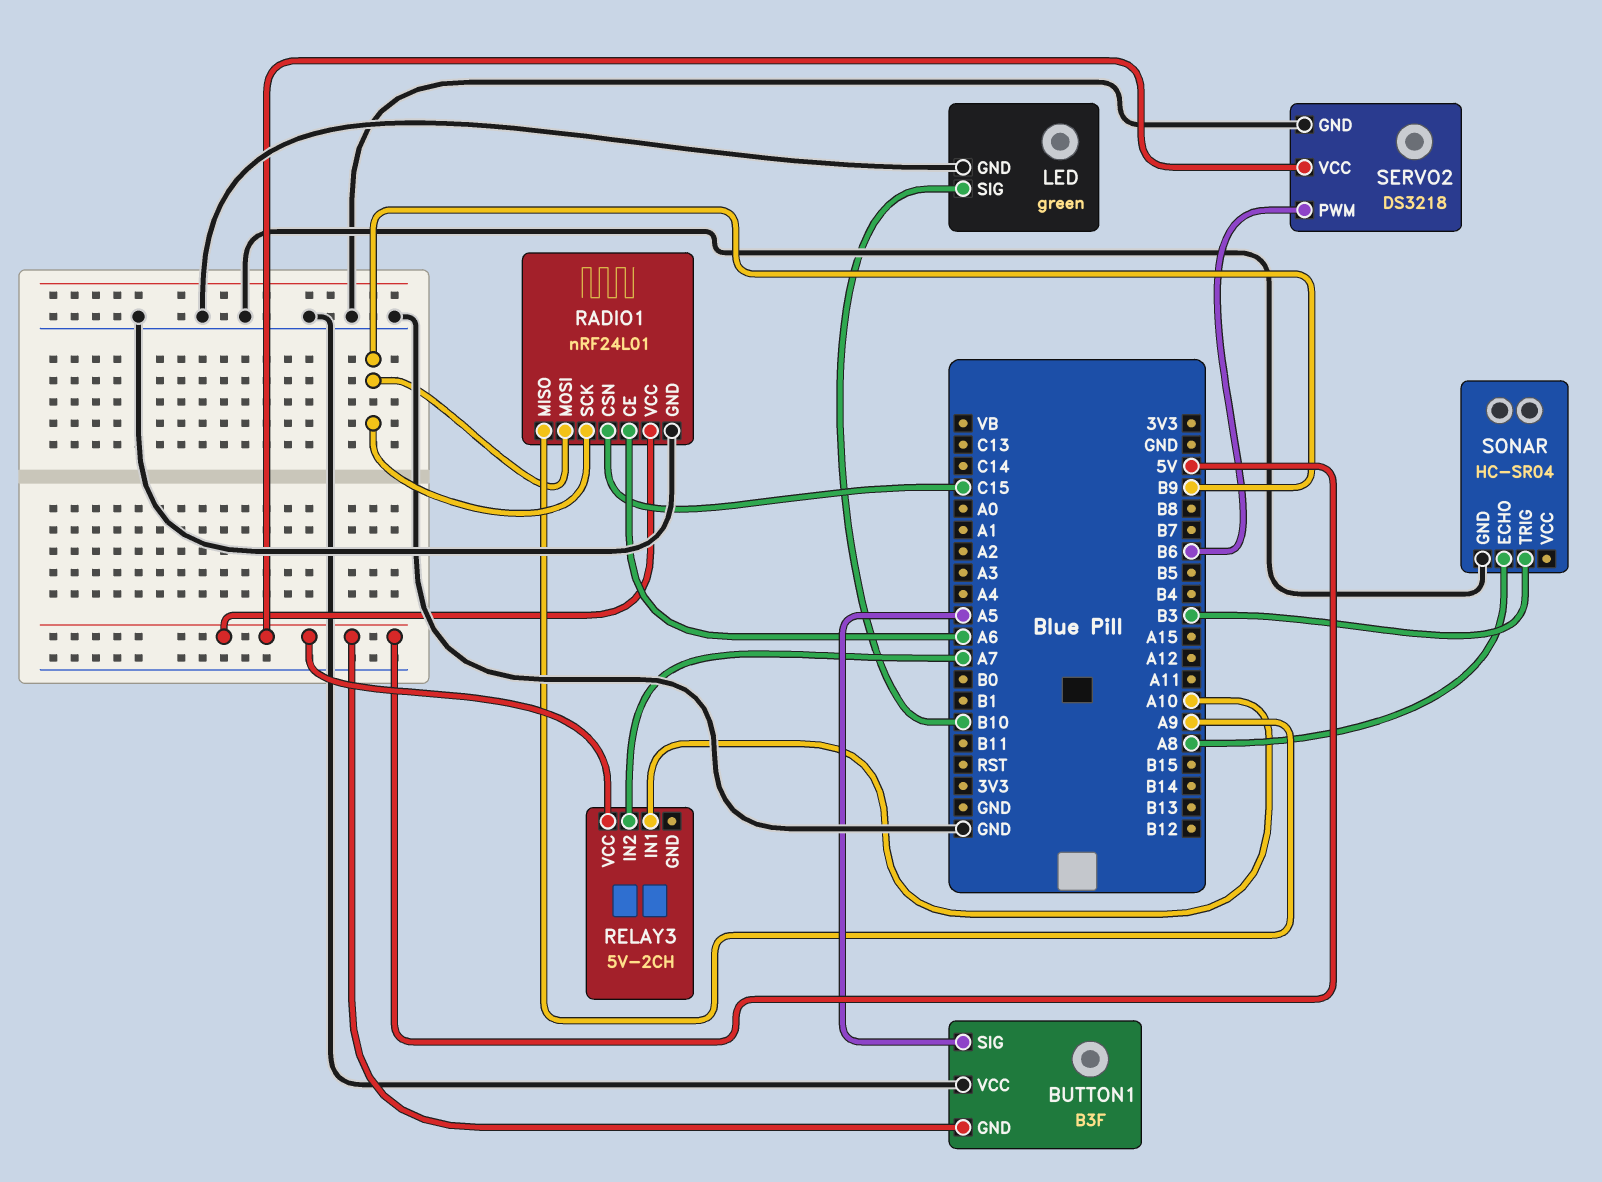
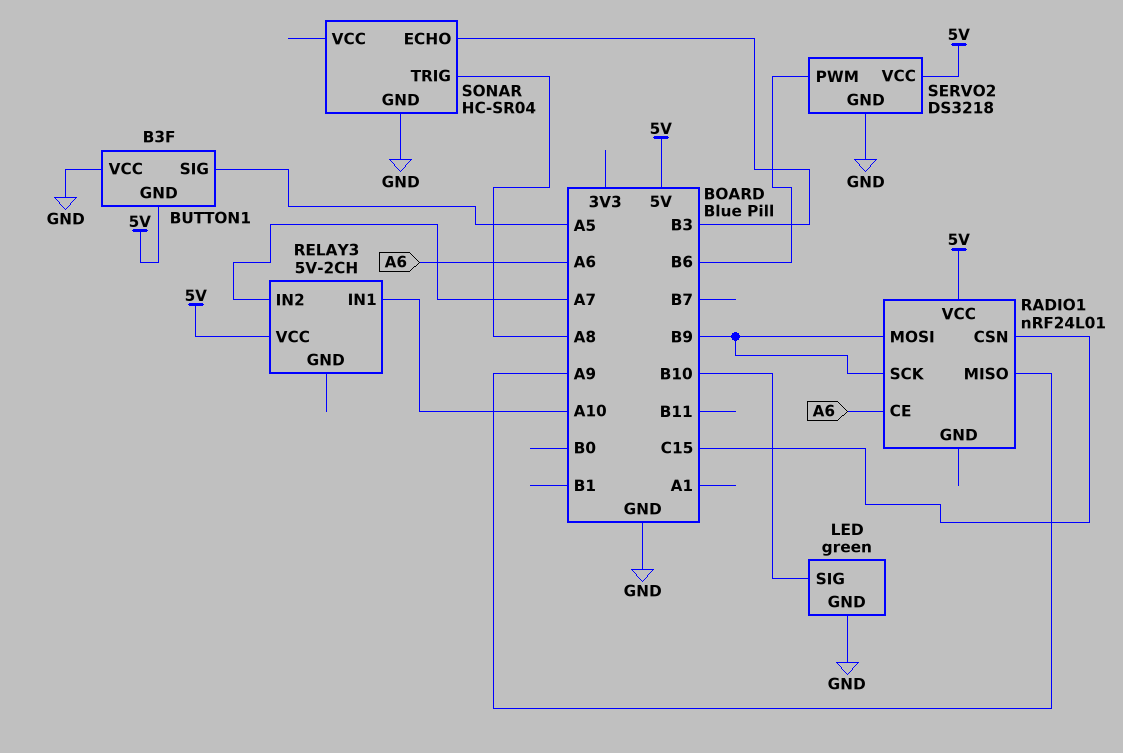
RADIO1 pin GND: GND -> none
SONAR pin ECHO: A8 -> B3
SONAR pin TRIG: B3 -> A8

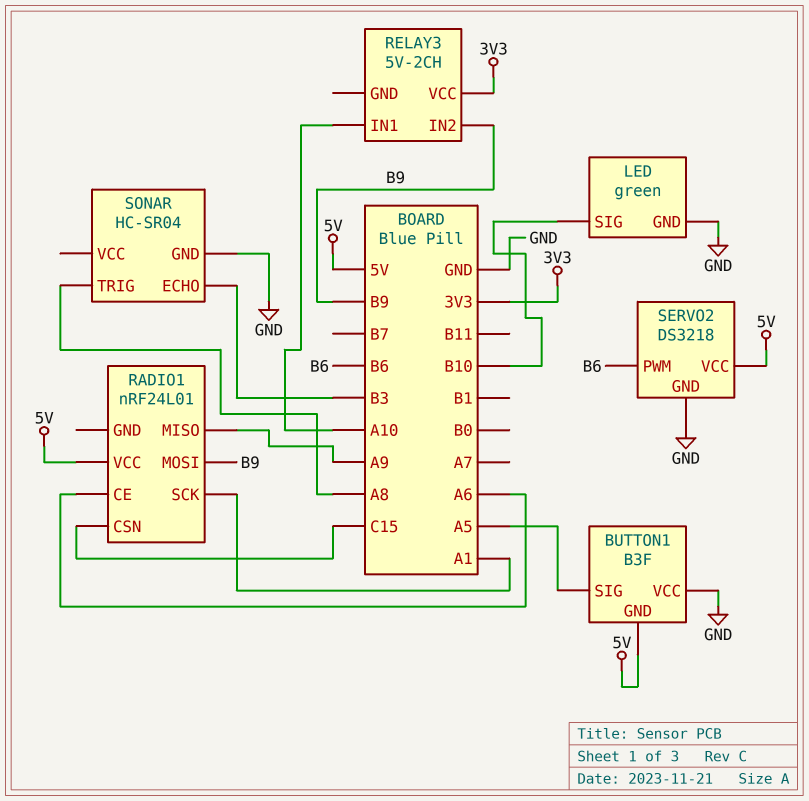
RADIO1 pin SCK: B9 -> A1
RELAY3 pin IN2: A7 -> B9
RELAY3 pin VCC: 5V -> 3V3

